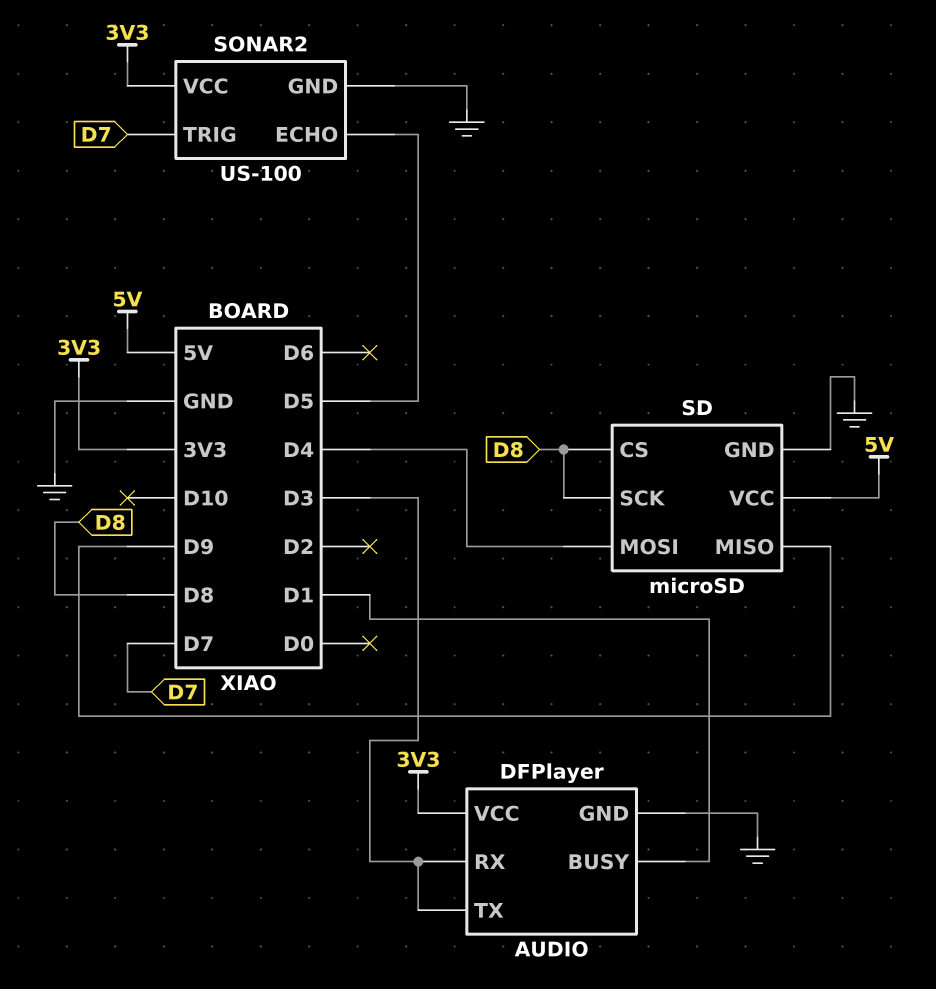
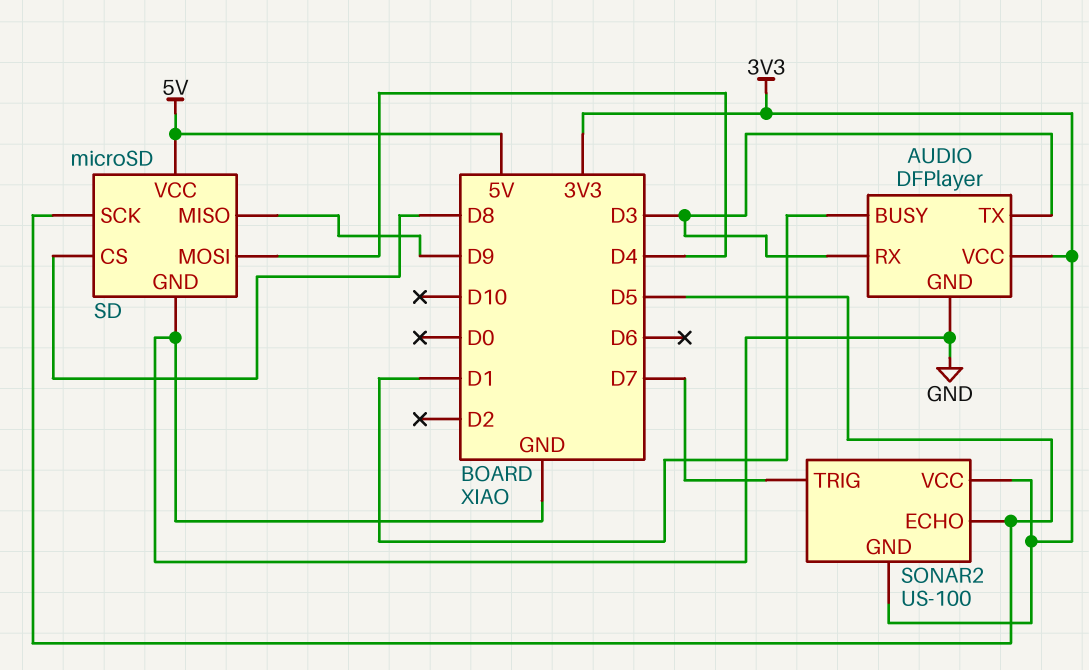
SD pin SCK: D8 -> D5
SONAR2 pin GND: GND -> 3V3

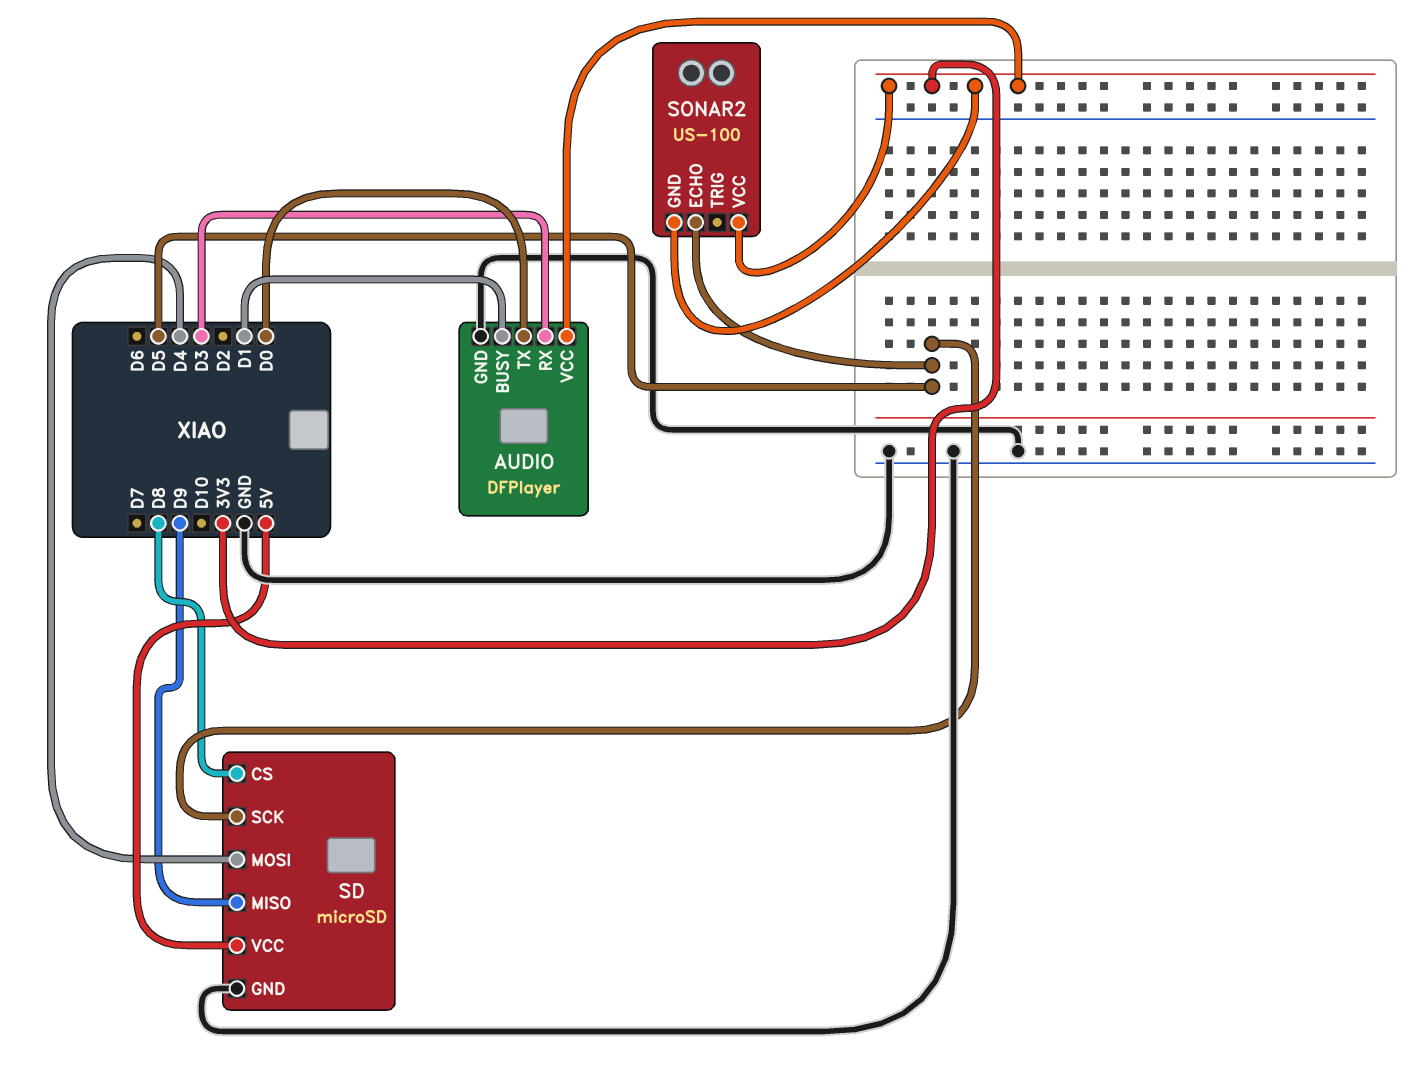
AUDIO pin TX: D3 -> D0
SONAR2 pin TRIG: D7 -> none

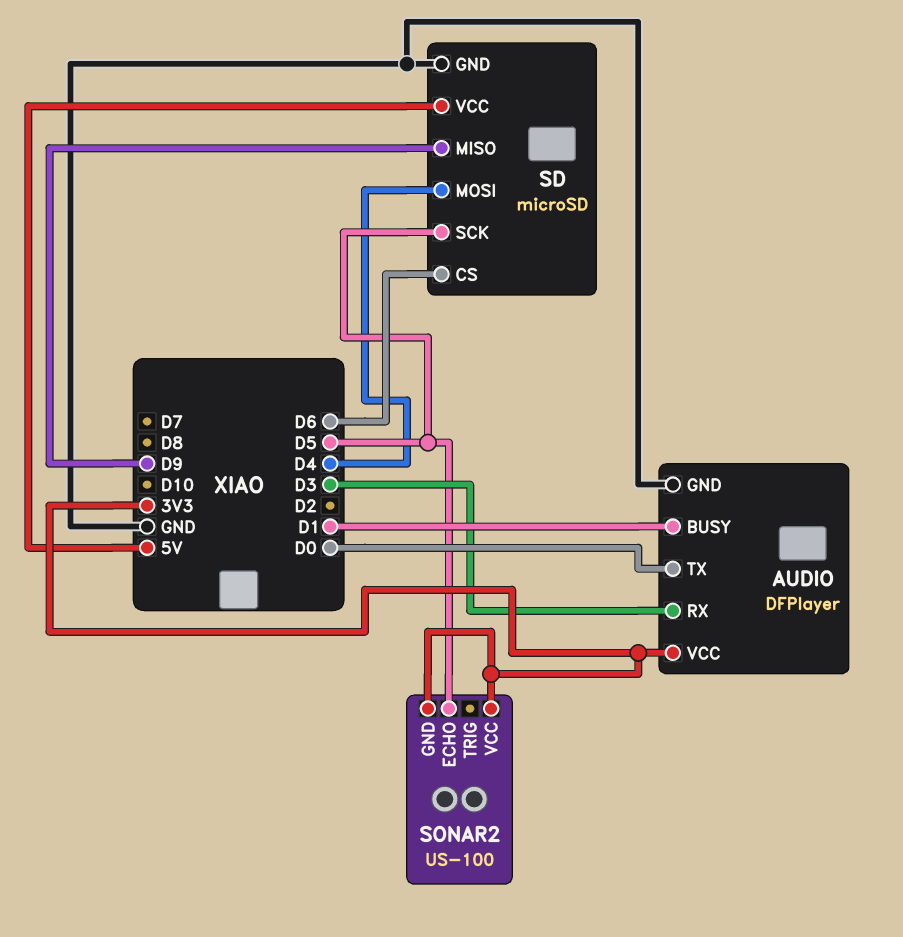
SD pin CS: D8 -> D6

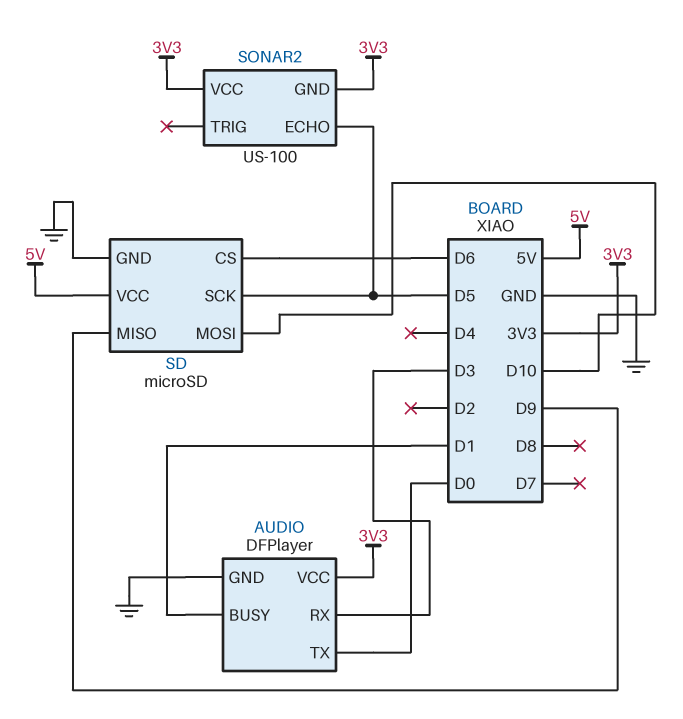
SD pin MOSI: D4 -> D10

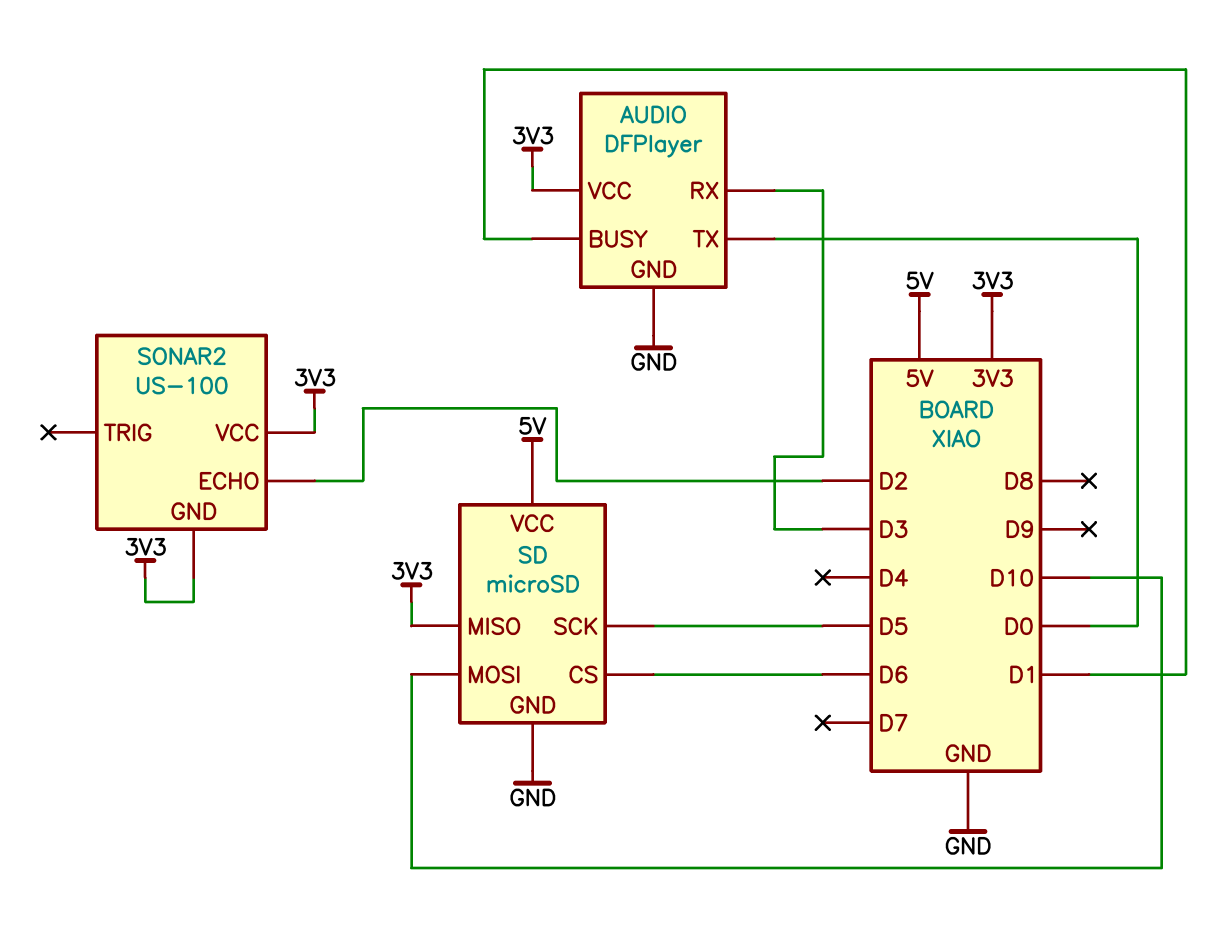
SD pin MISO: D9 -> 3V3
SONAR2 pin ECHO: D5 -> D2

